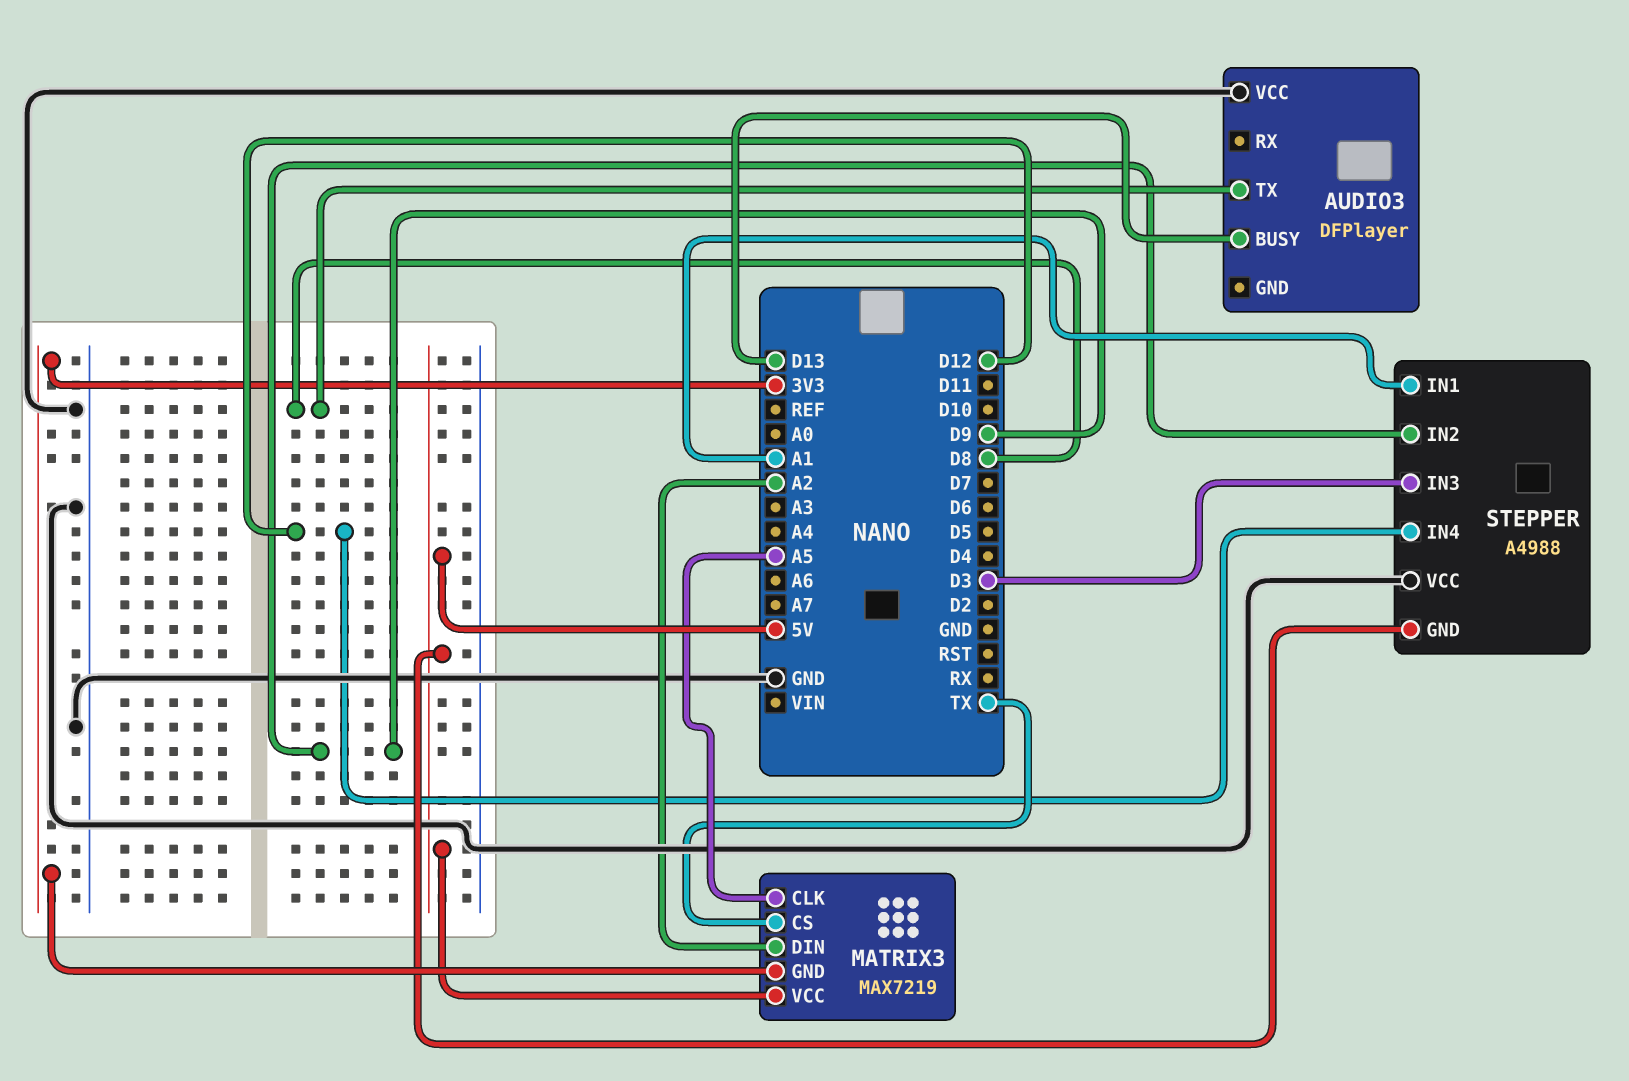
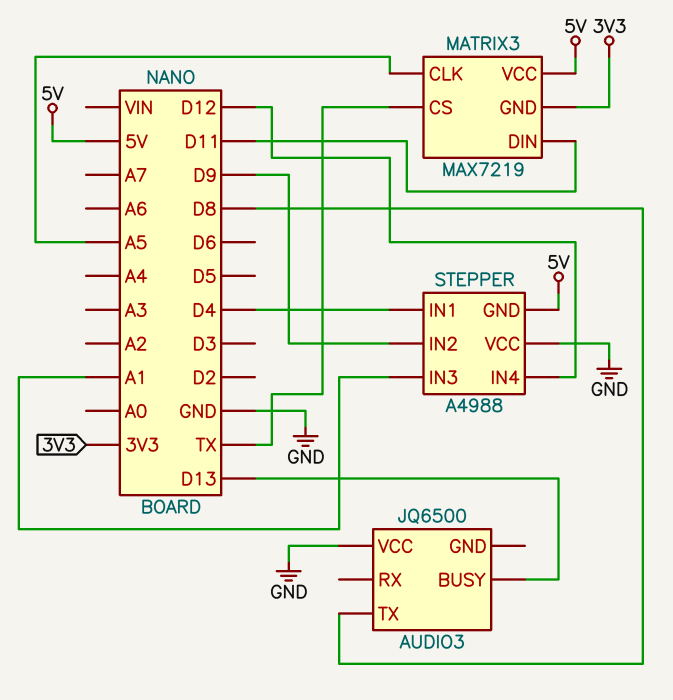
AUDIO3: DFPlayer -> JQ6500
MATRIX3 pin DIN: A2 -> D11
STEPPER pin IN1: A1 -> D4
STEPPER pin IN3: D3 -> A1

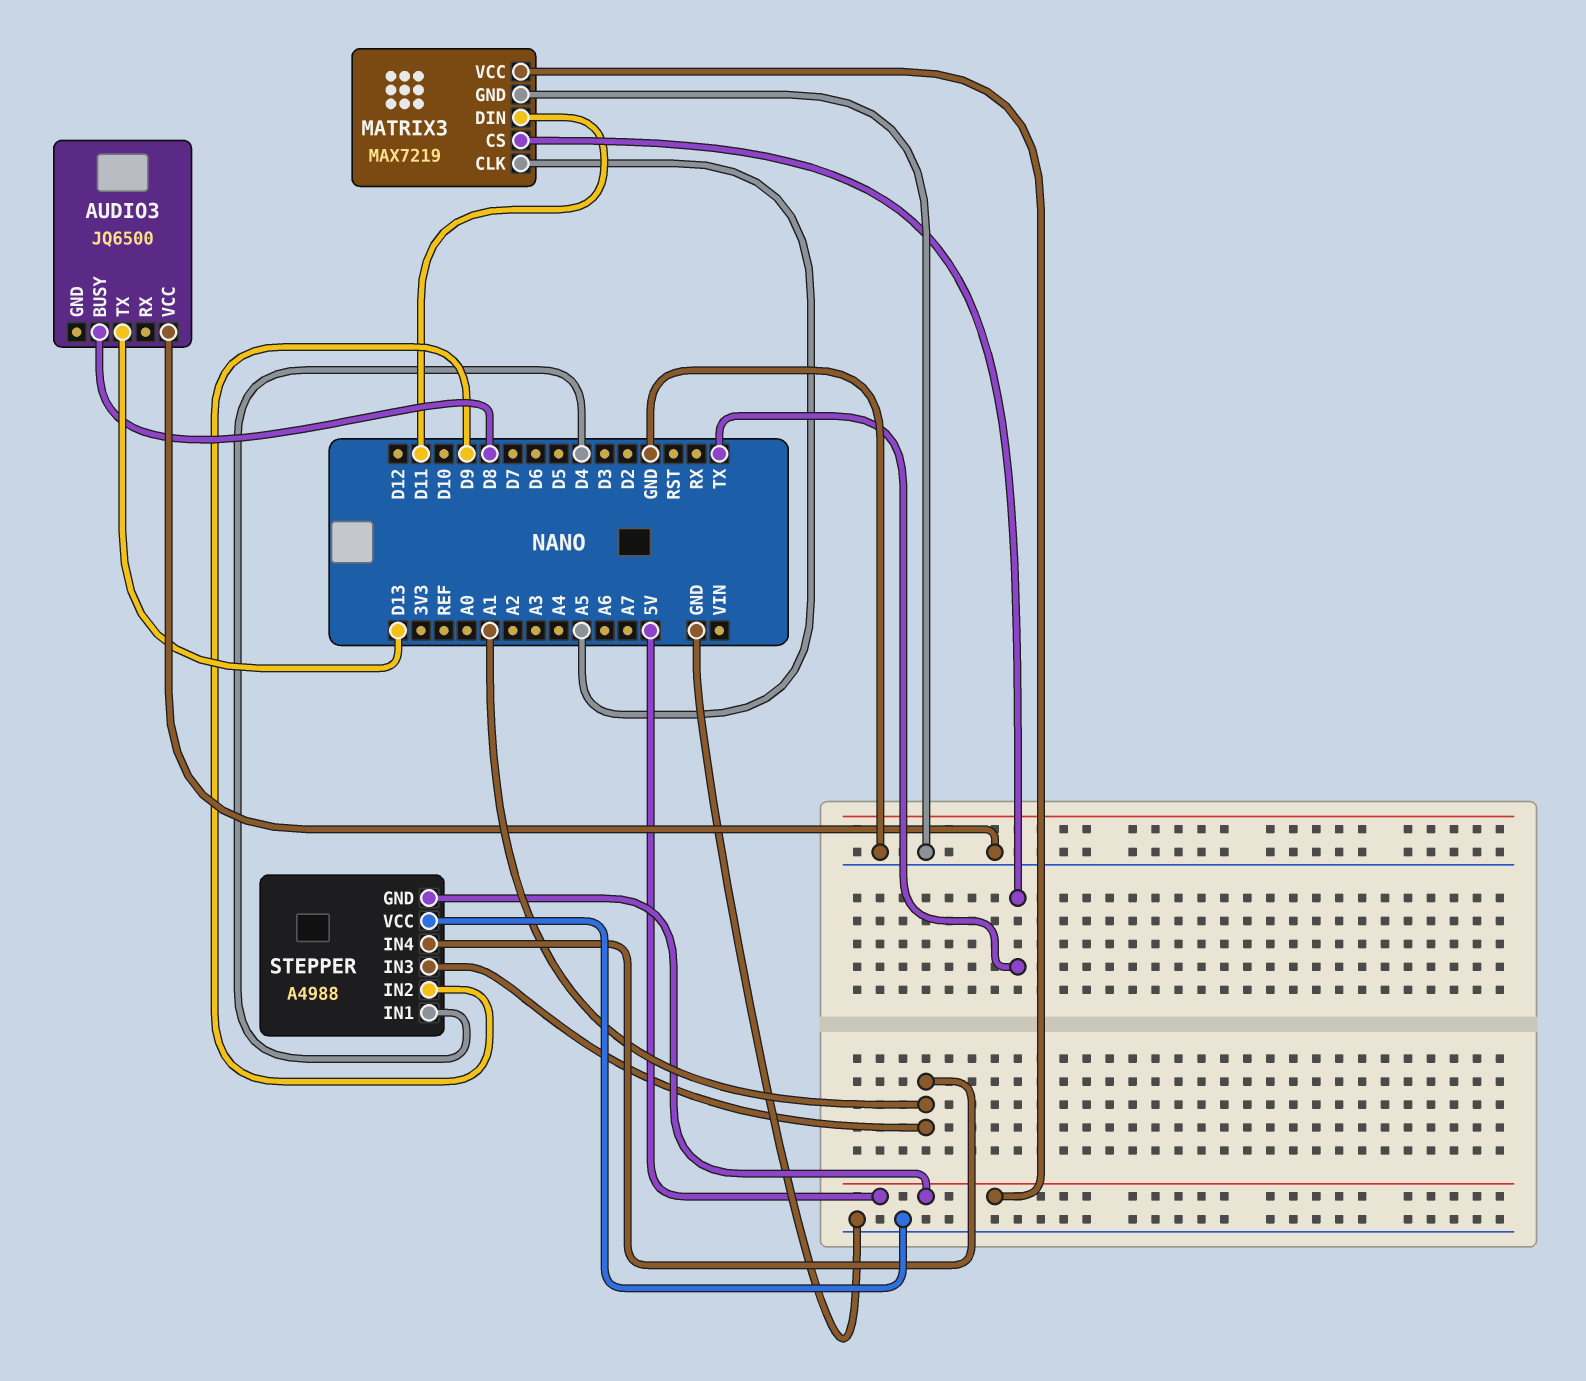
AUDIO3 pin BUSY: D13 -> D8
AUDIO3 pin TX: D8 -> D13
MATRIX3 pin GND: 3V3 -> GND
STEPPER pin IN4: D12 -> A1

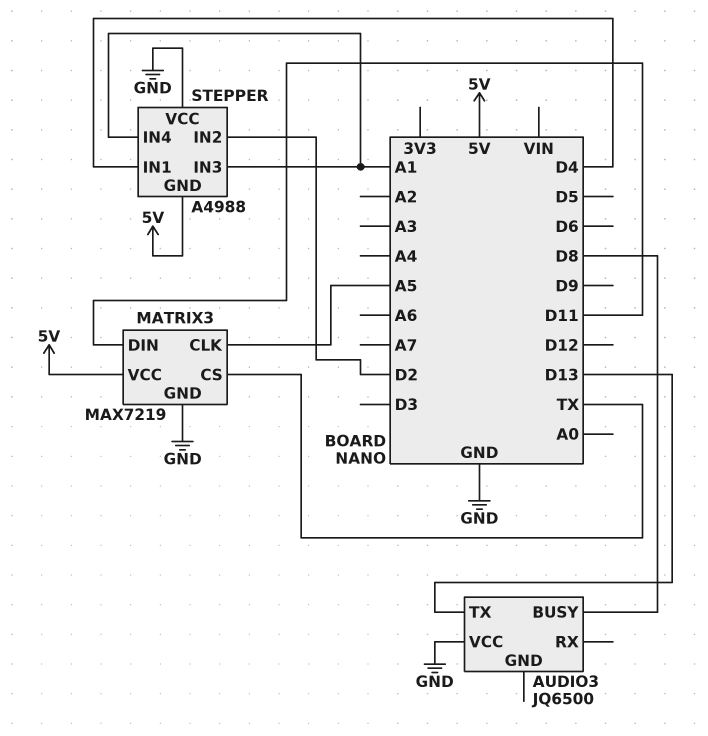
STEPPER pin IN2: D9 -> D2

